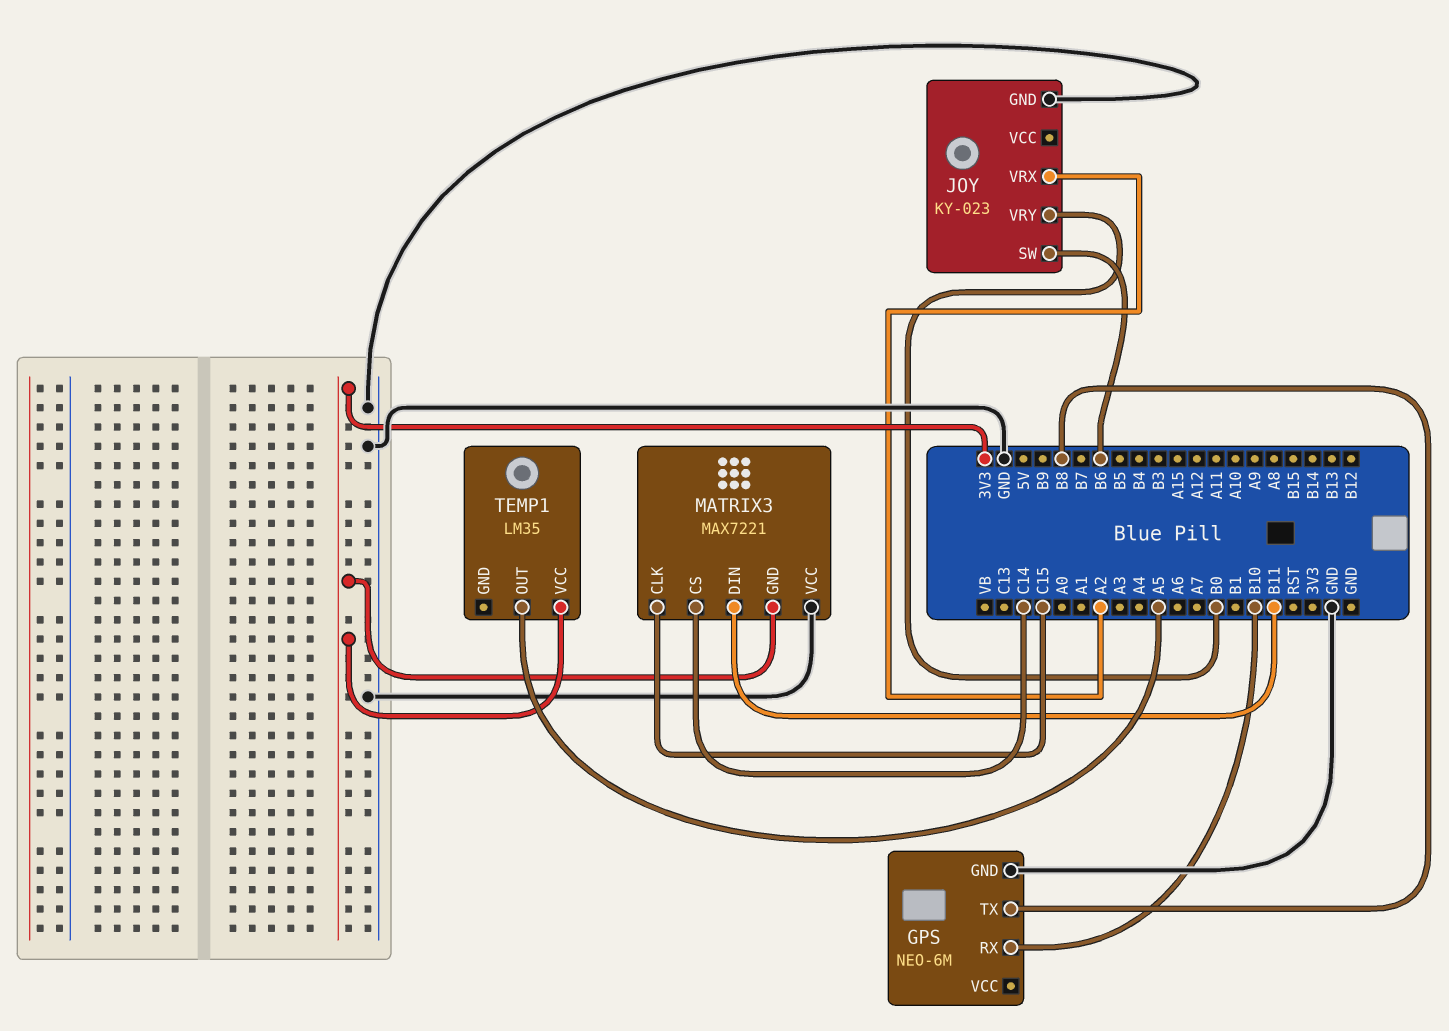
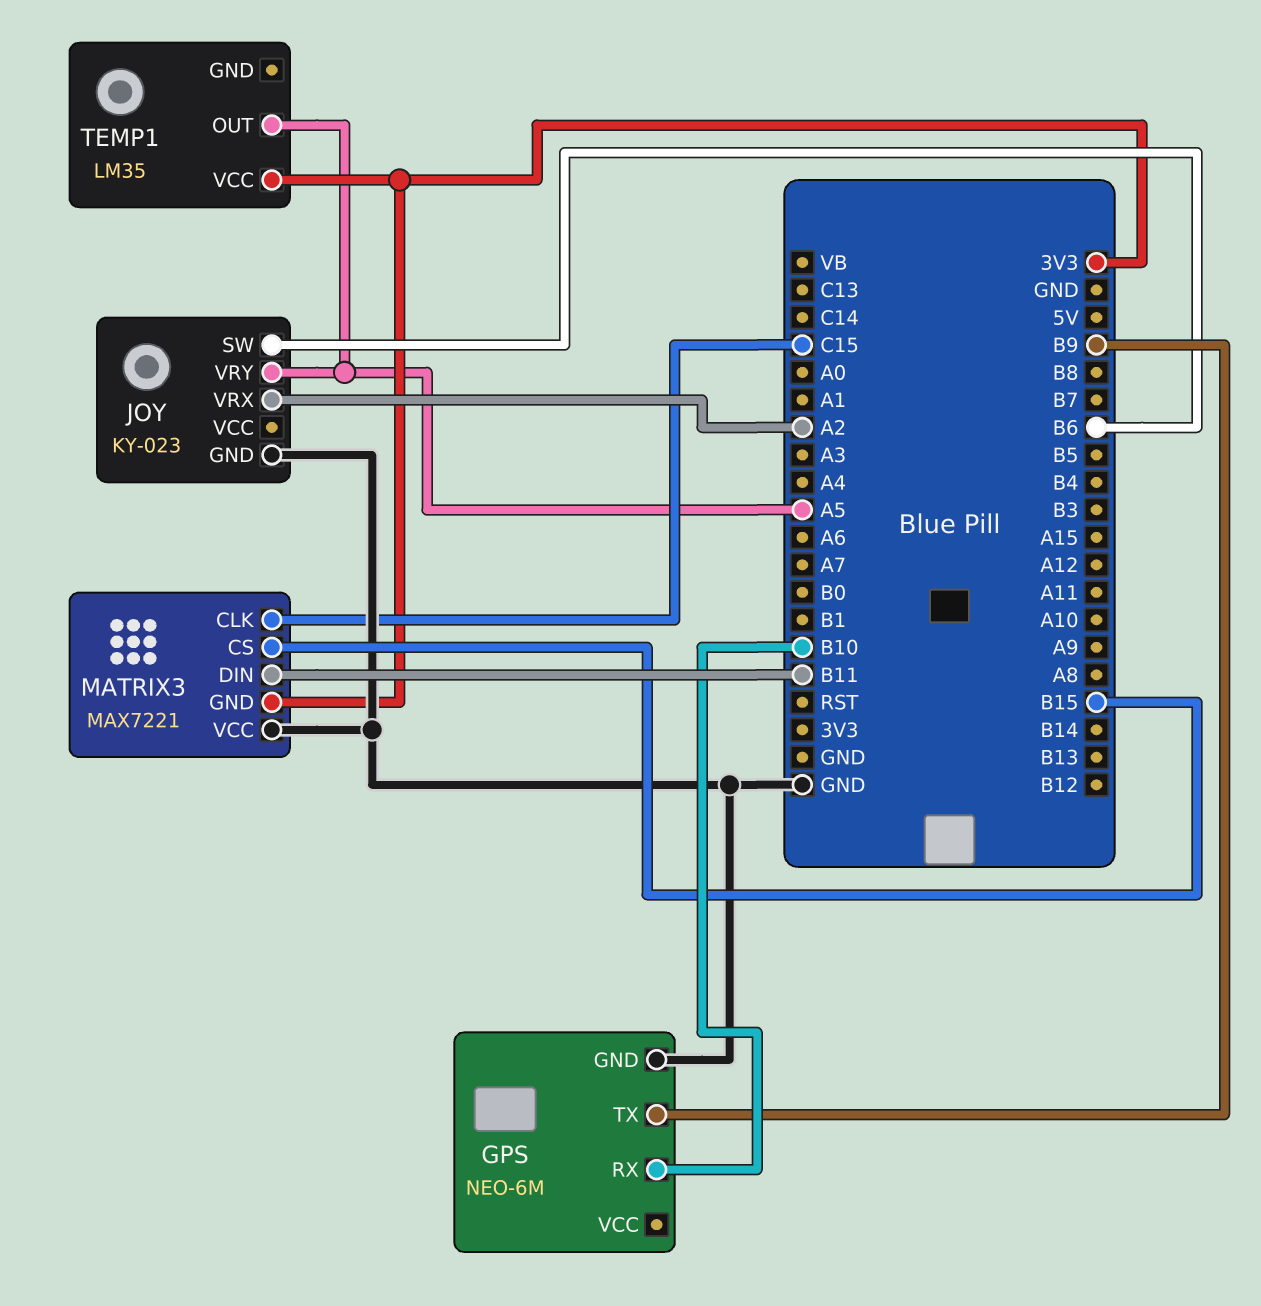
GPS pin TX: B8 -> B9
JOY pin VRY: B0 -> A5
MATRIX3 pin CS: C14 -> B15

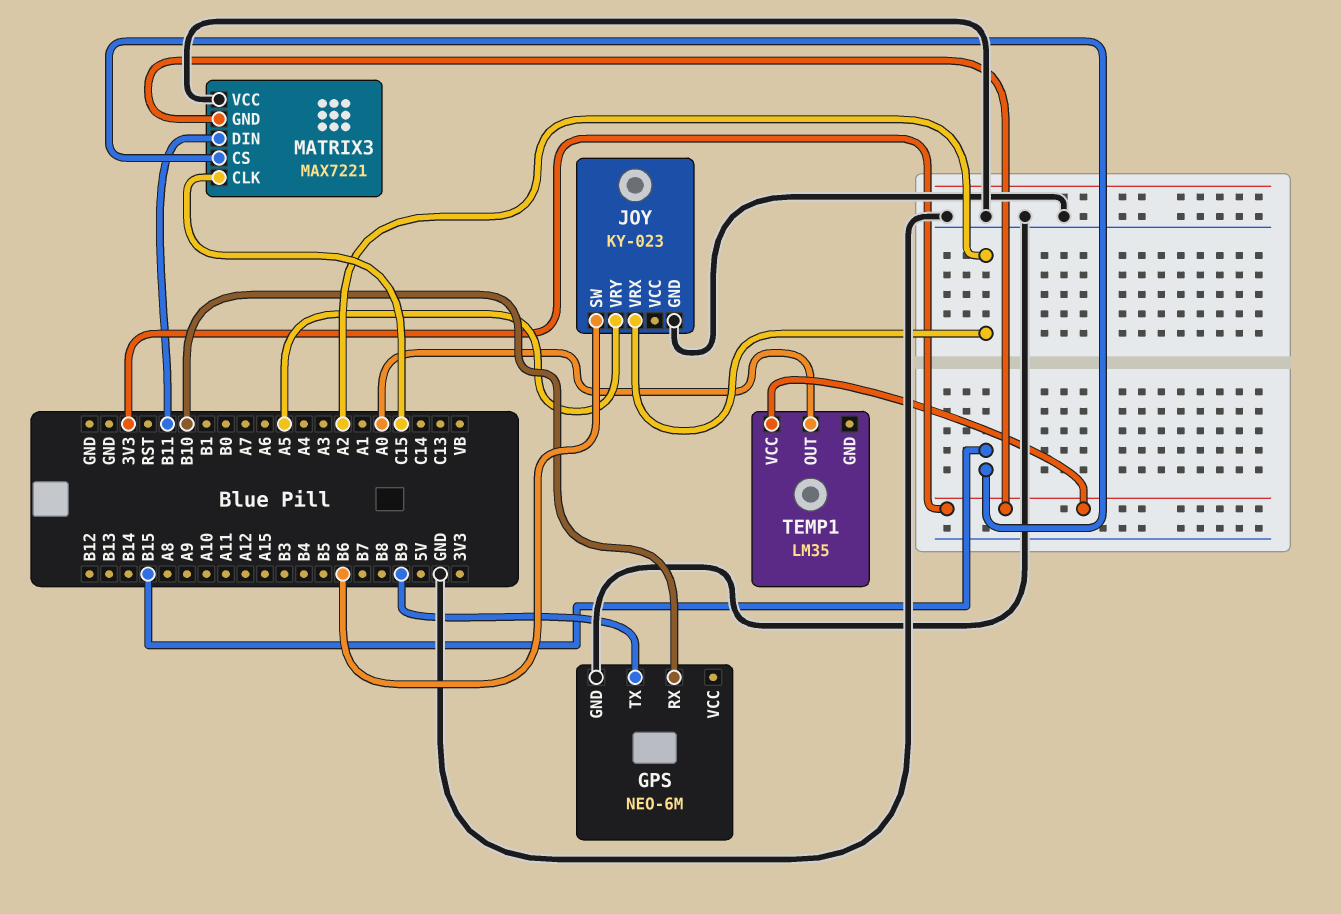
TEMP1 pin OUT: A5 -> A0

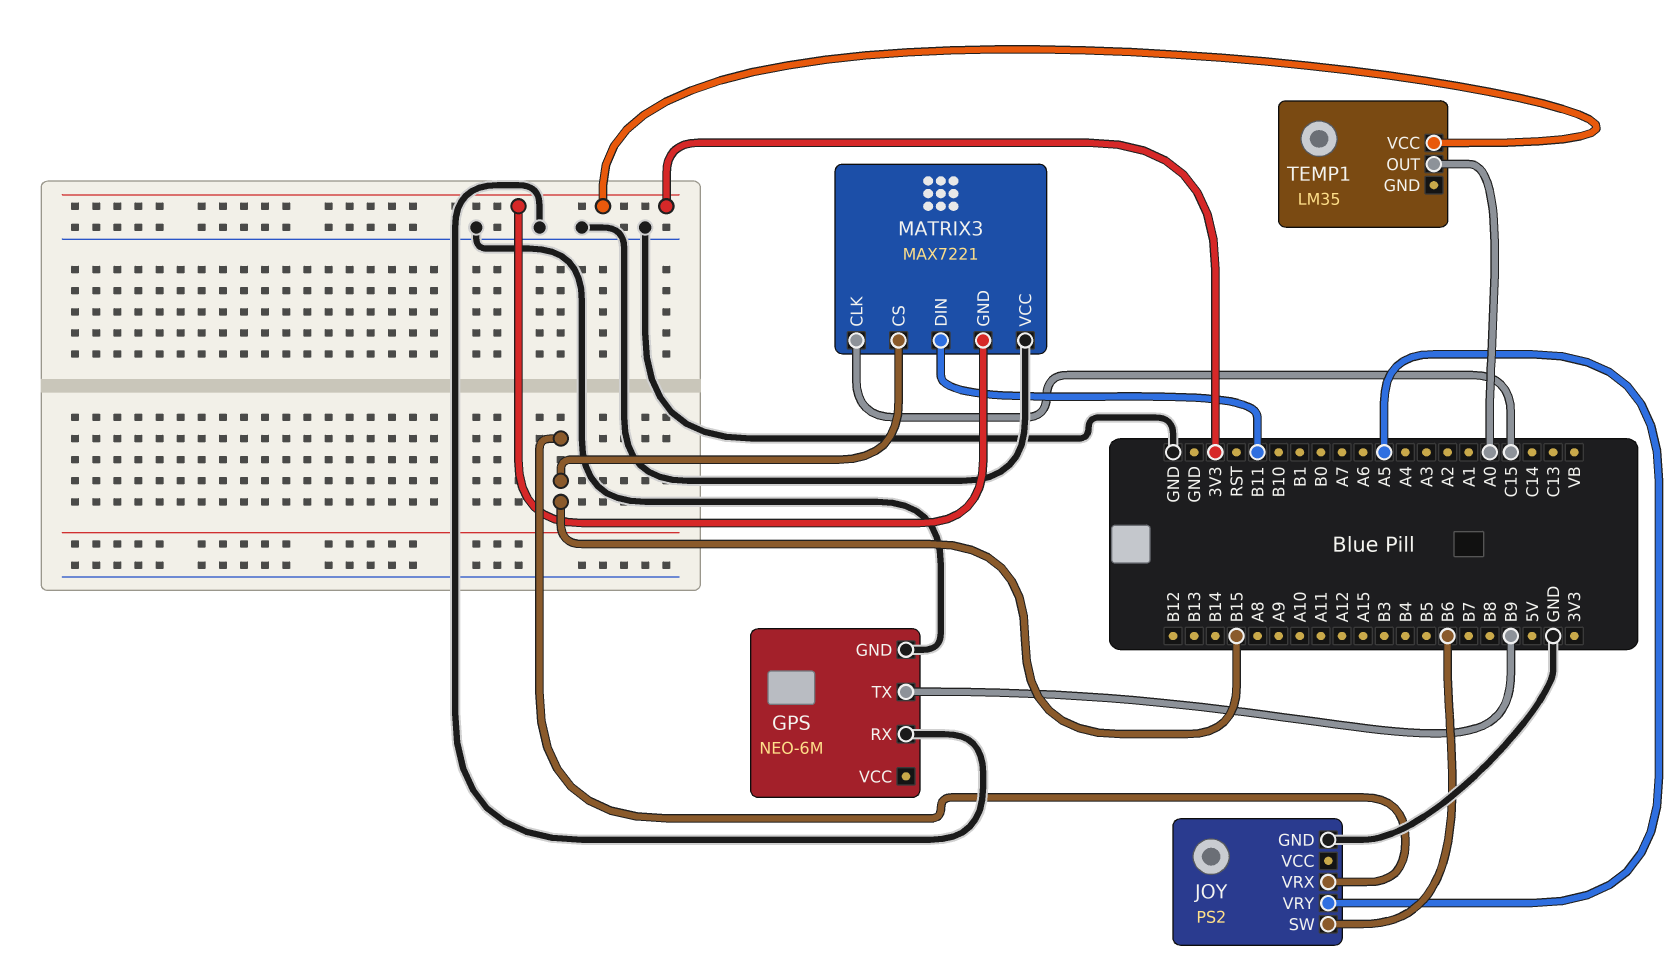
GPS pin RX: B10 -> GND
JOY: KY-023 -> PS2
JOY pin VRX: A2 -> B15

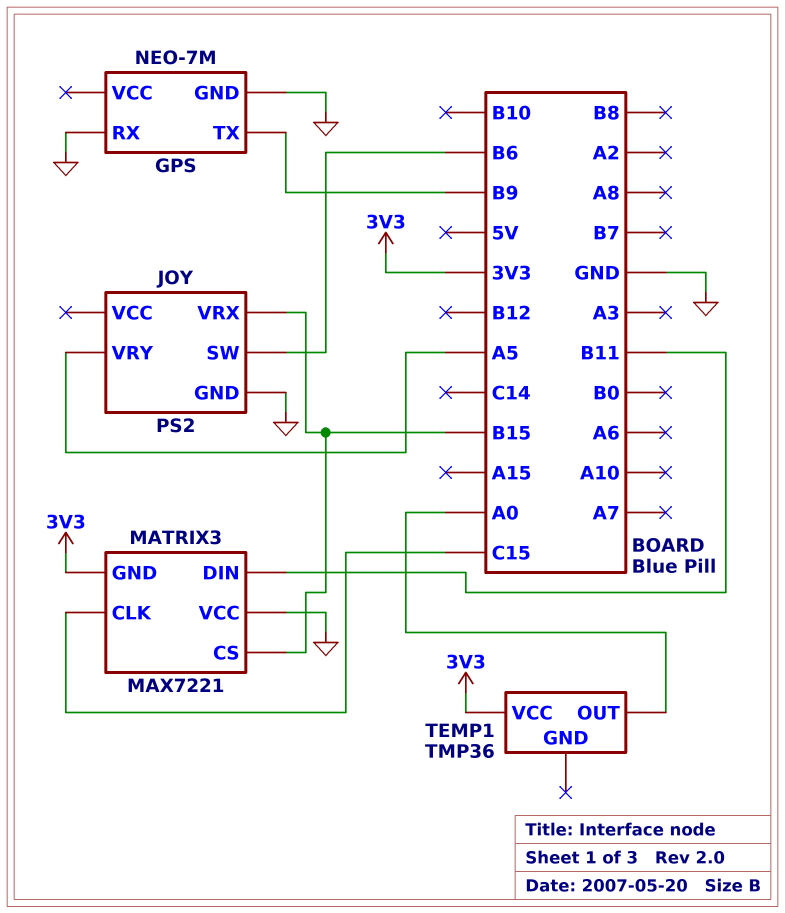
GPS: NEO-6M -> NEO-7M
TEMP1: LM35 -> TMP36

